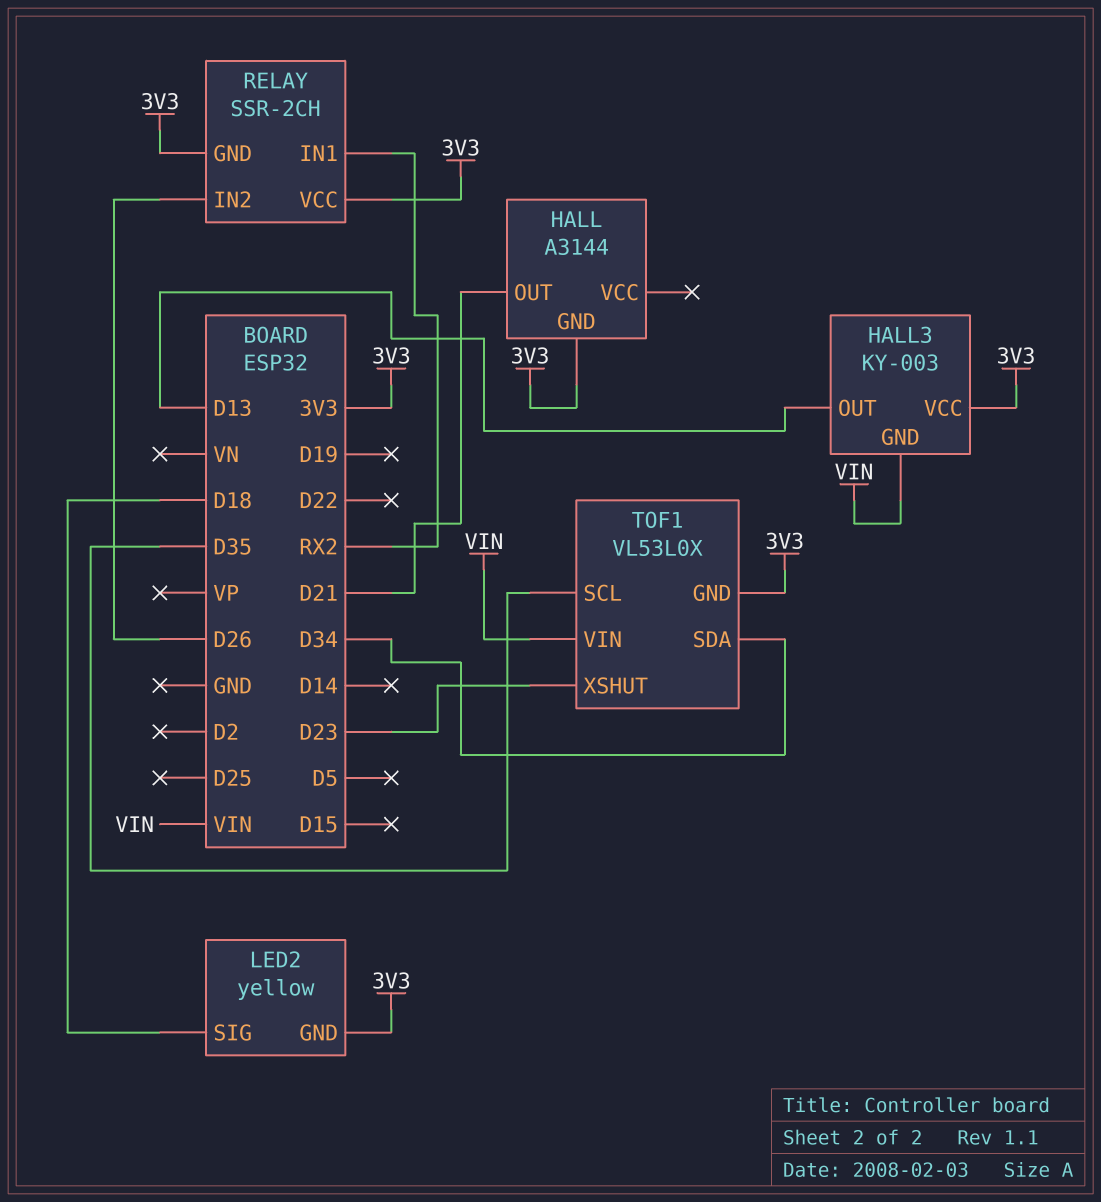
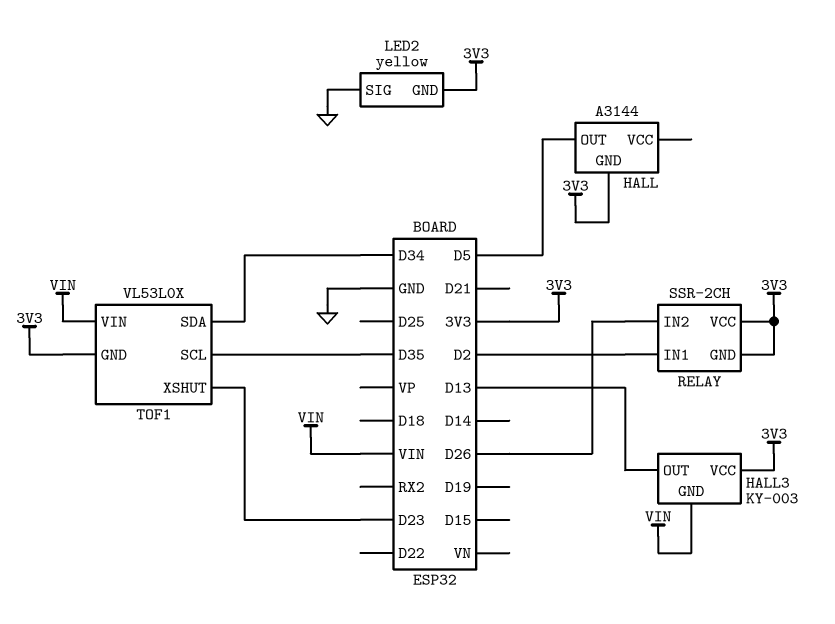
HALL pin OUT: D21 -> D5
LED2 pin SIG: D18 -> GND
RELAY pin IN1: RX2 -> D2

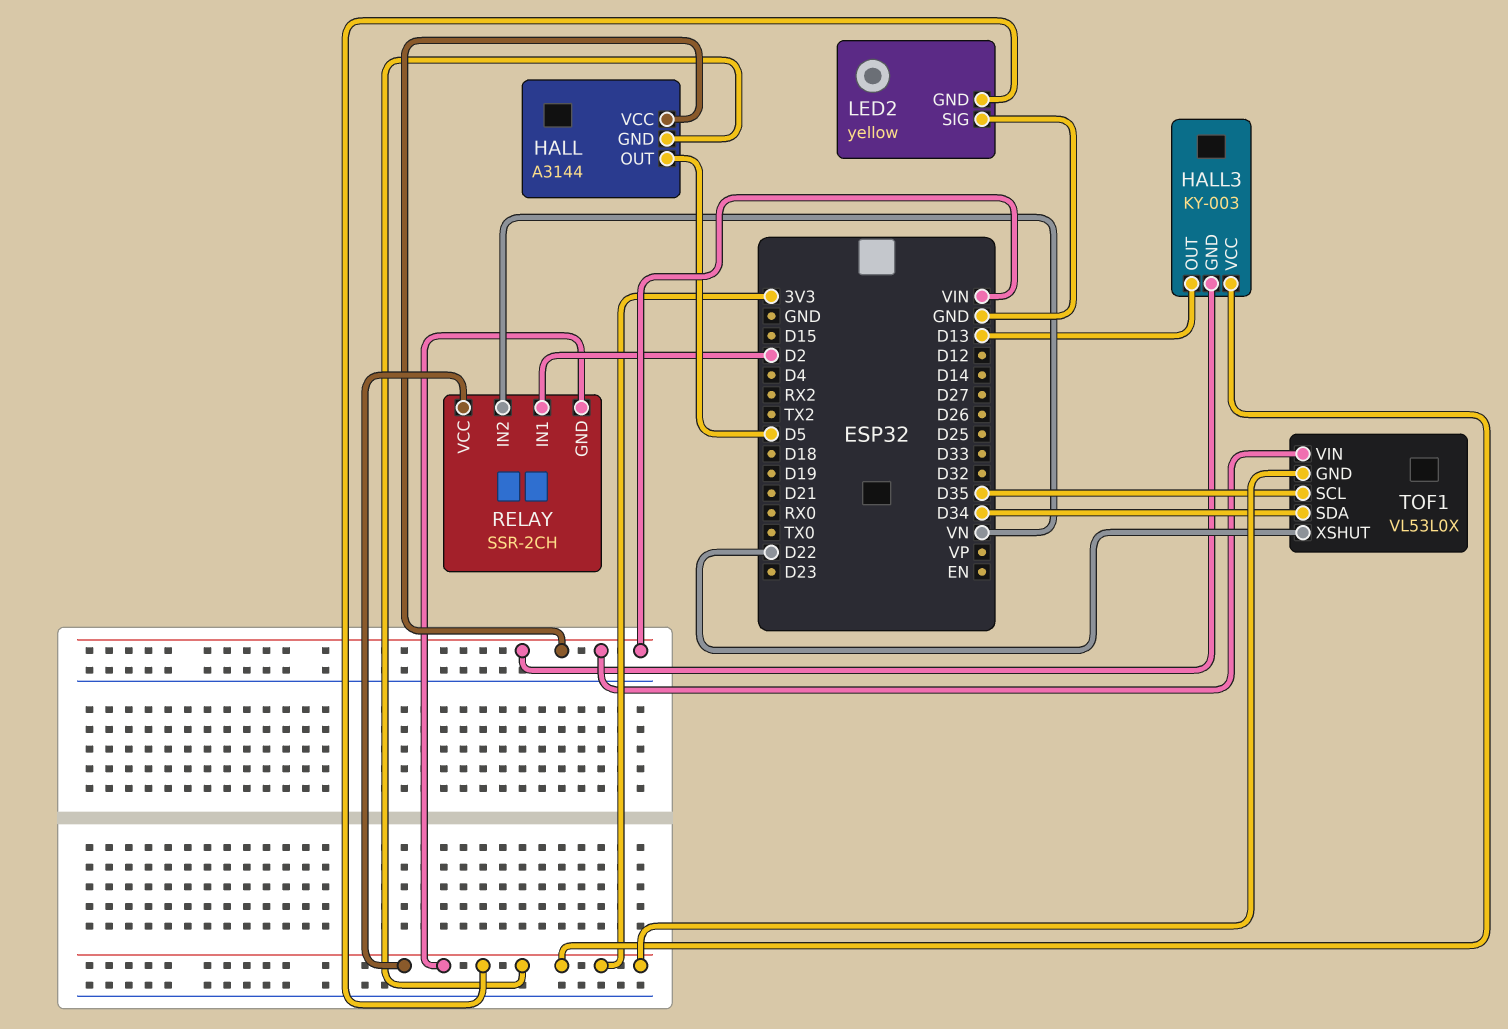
HALL pin VCC: none -> VIN
RELAY pin IN2: D26 -> VN
TOF1 pin XSHUT: D23 -> D22

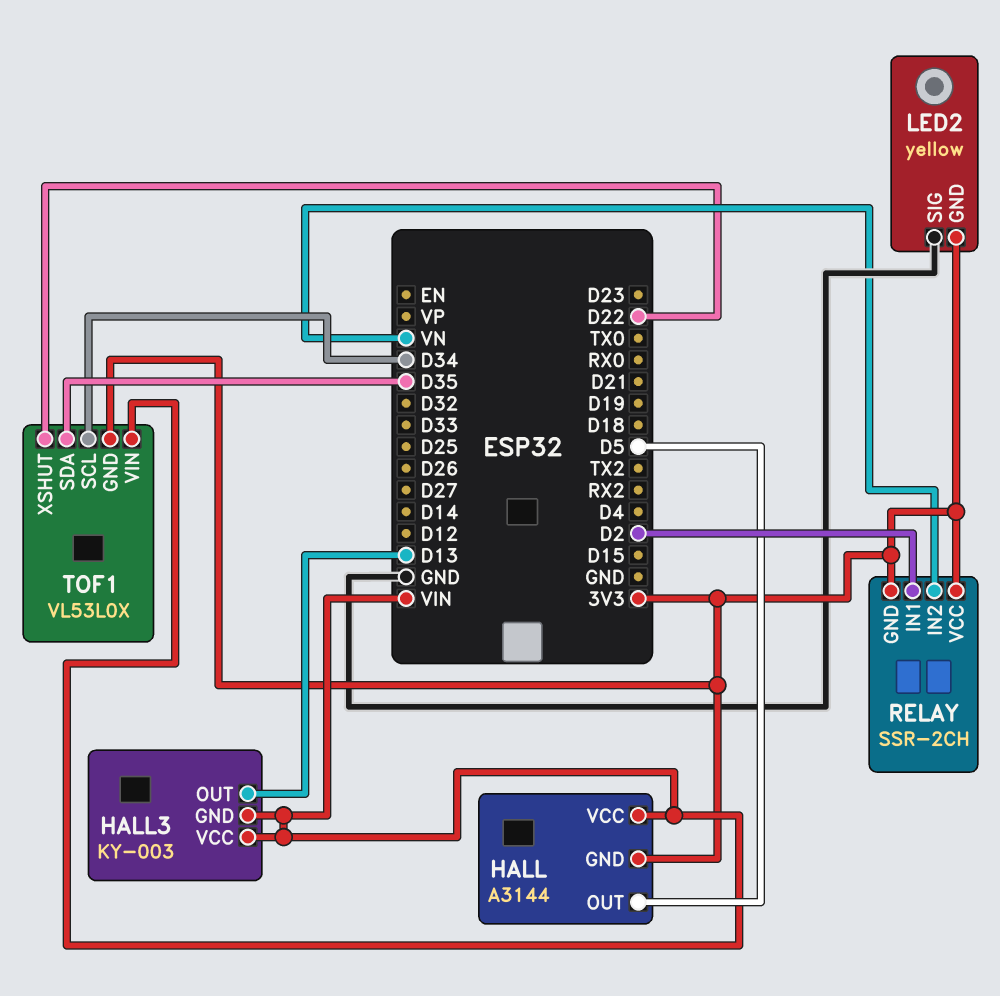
HALL3 pin VCC: 3V3 -> VIN
TOF1 pin SCL: D35 -> D34
TOF1 pin SDA: D34 -> D35

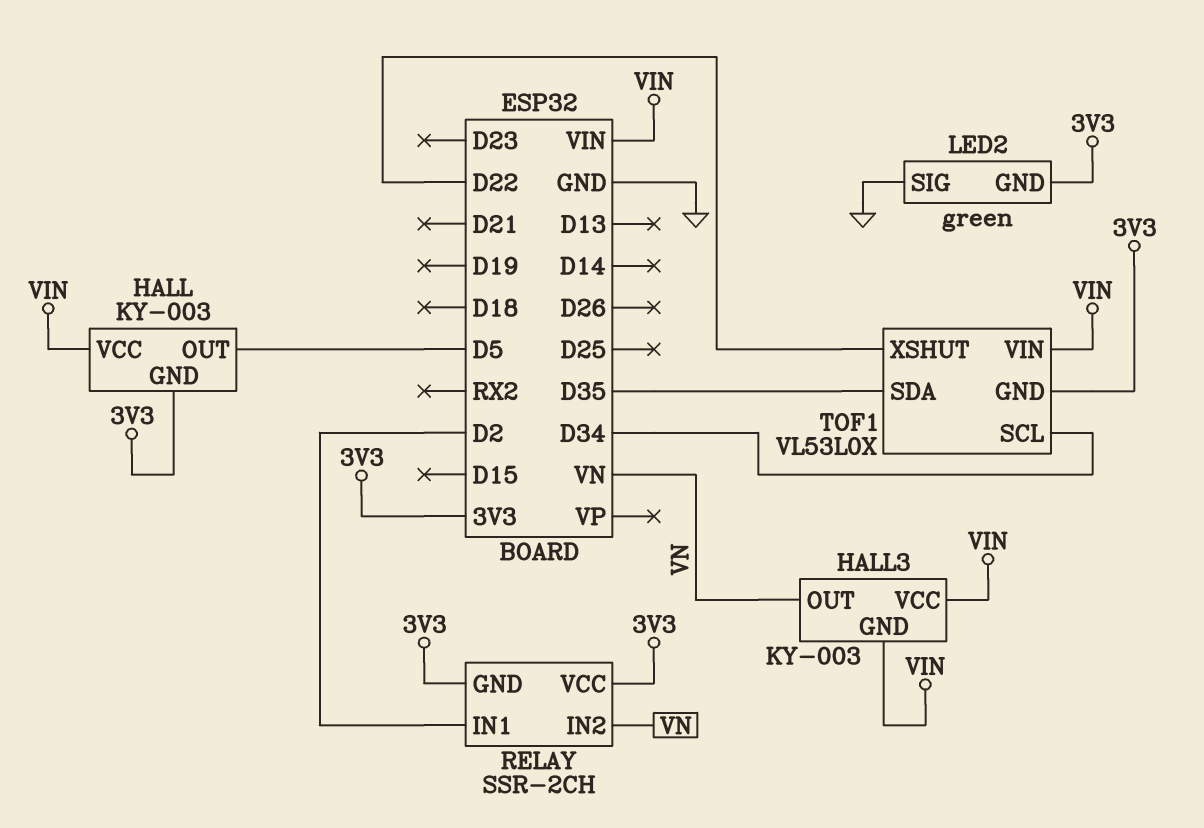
HALL: A3144 -> KY-003
HALL3 pin OUT: D13 -> VN
LED2: yellow -> green

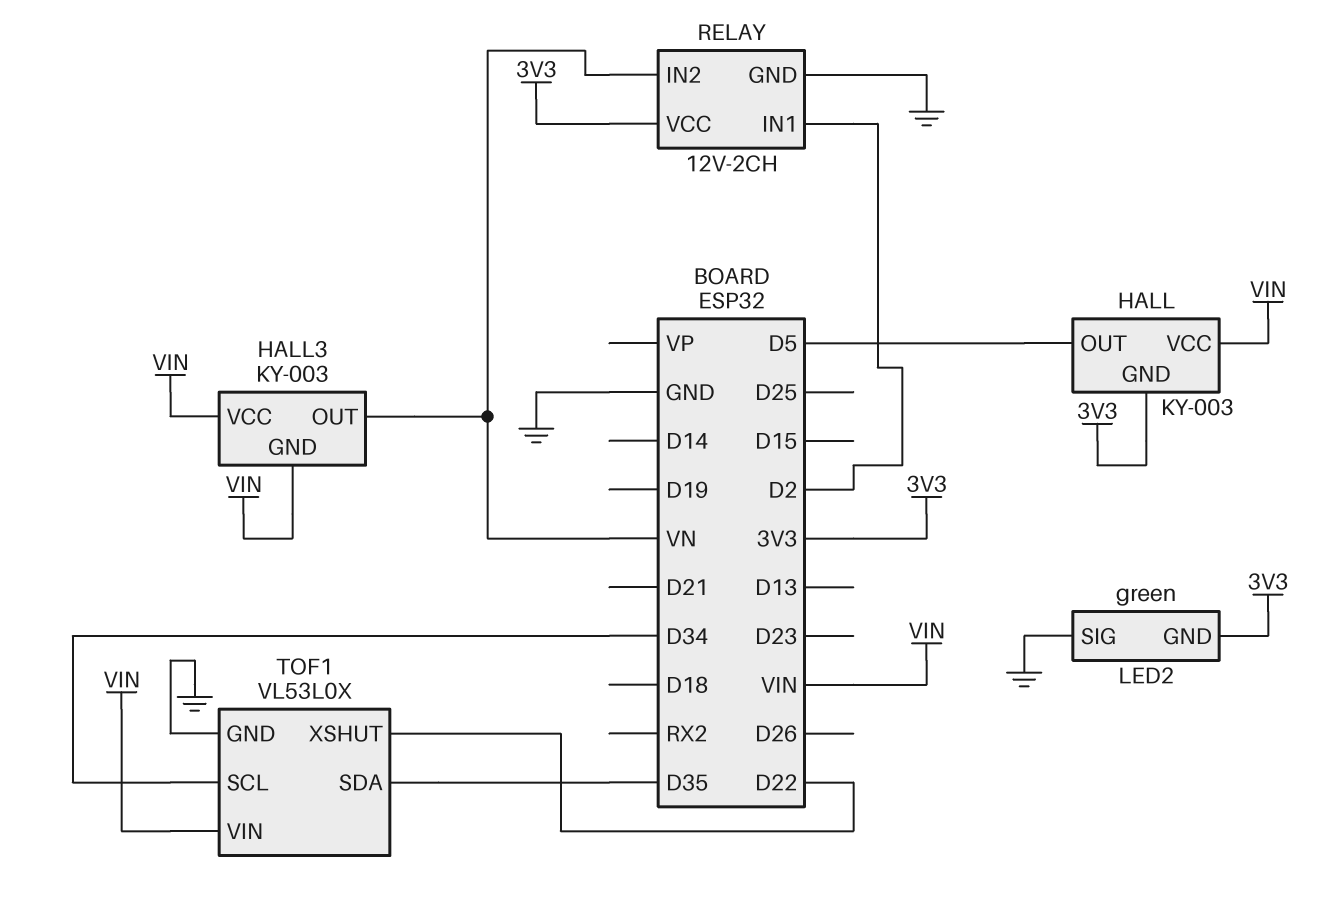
RELAY: SSR-2CH -> 12V-2CH
RELAY pin GND: 3V3 -> GND
TOF1 pin GND: 3V3 -> GND

